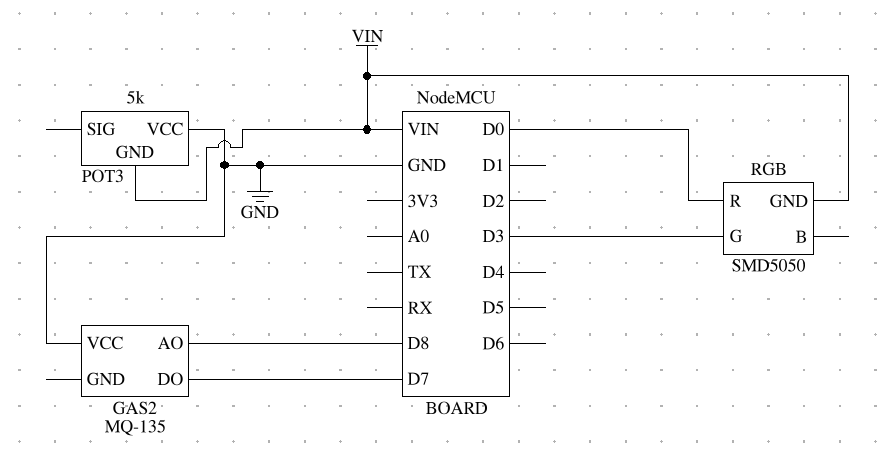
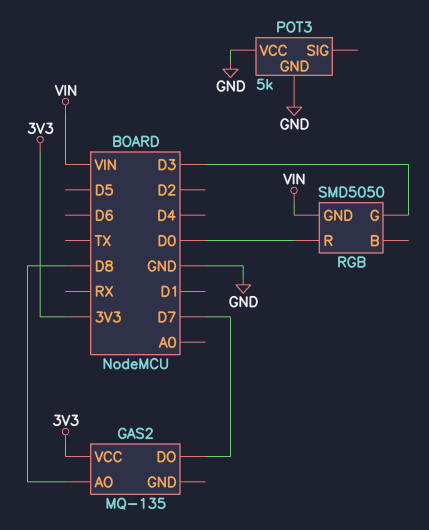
GAS2 pin VCC: GND -> 3V3
POT3 pin GND: VIN -> GND

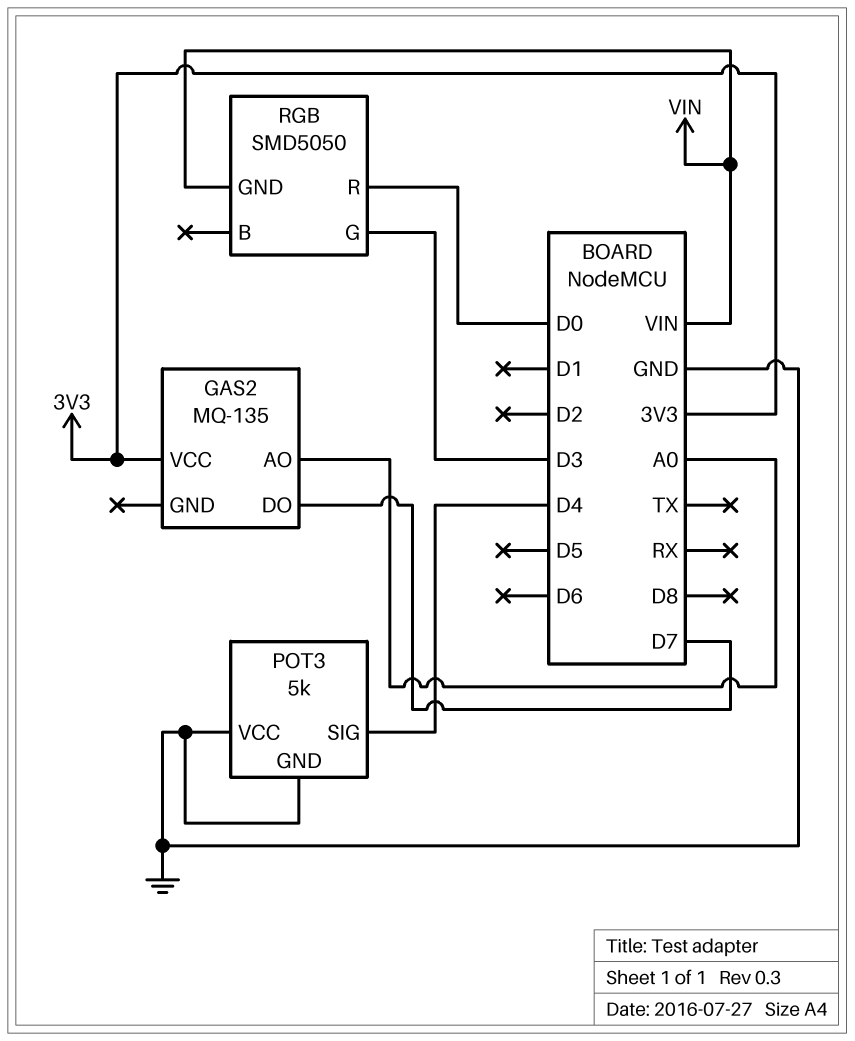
GAS2 pin AO: D8 -> A0
POT3 pin SIG: none -> D4

